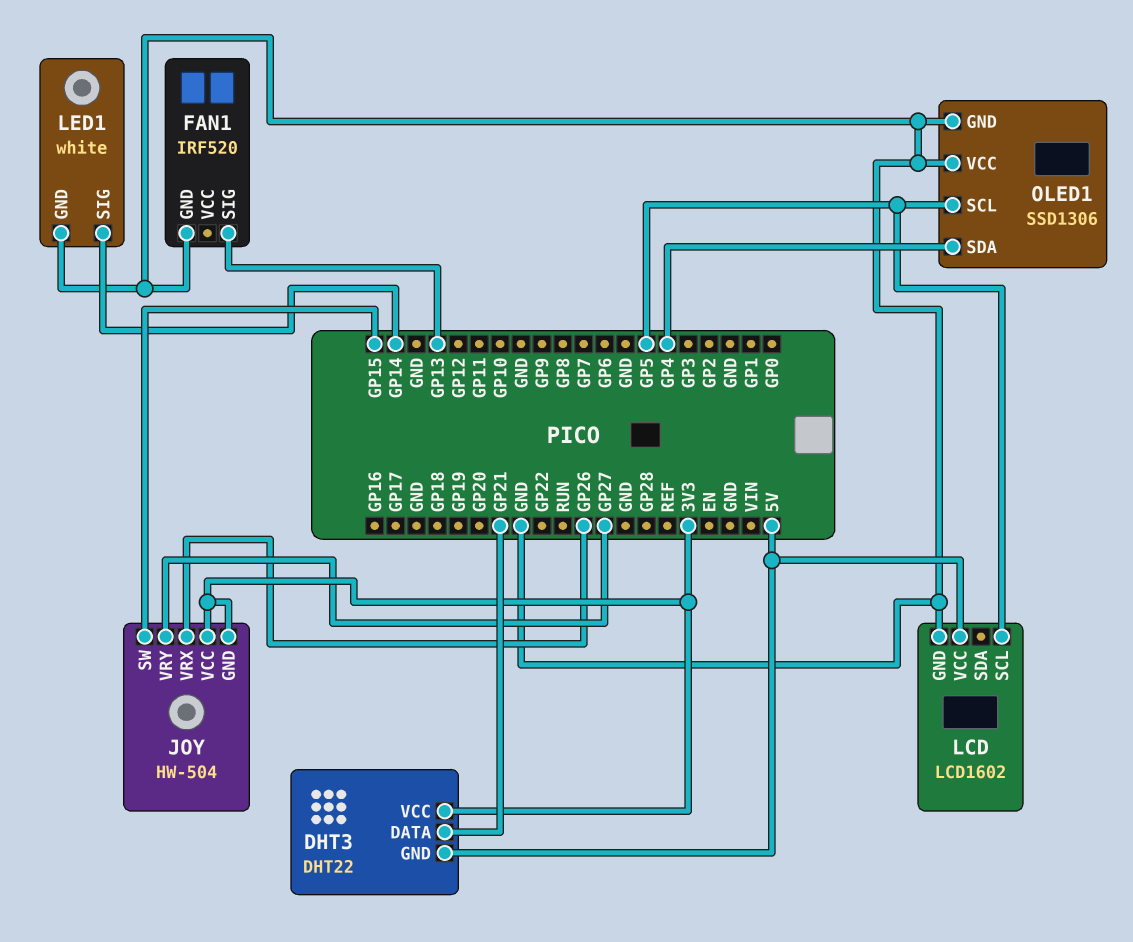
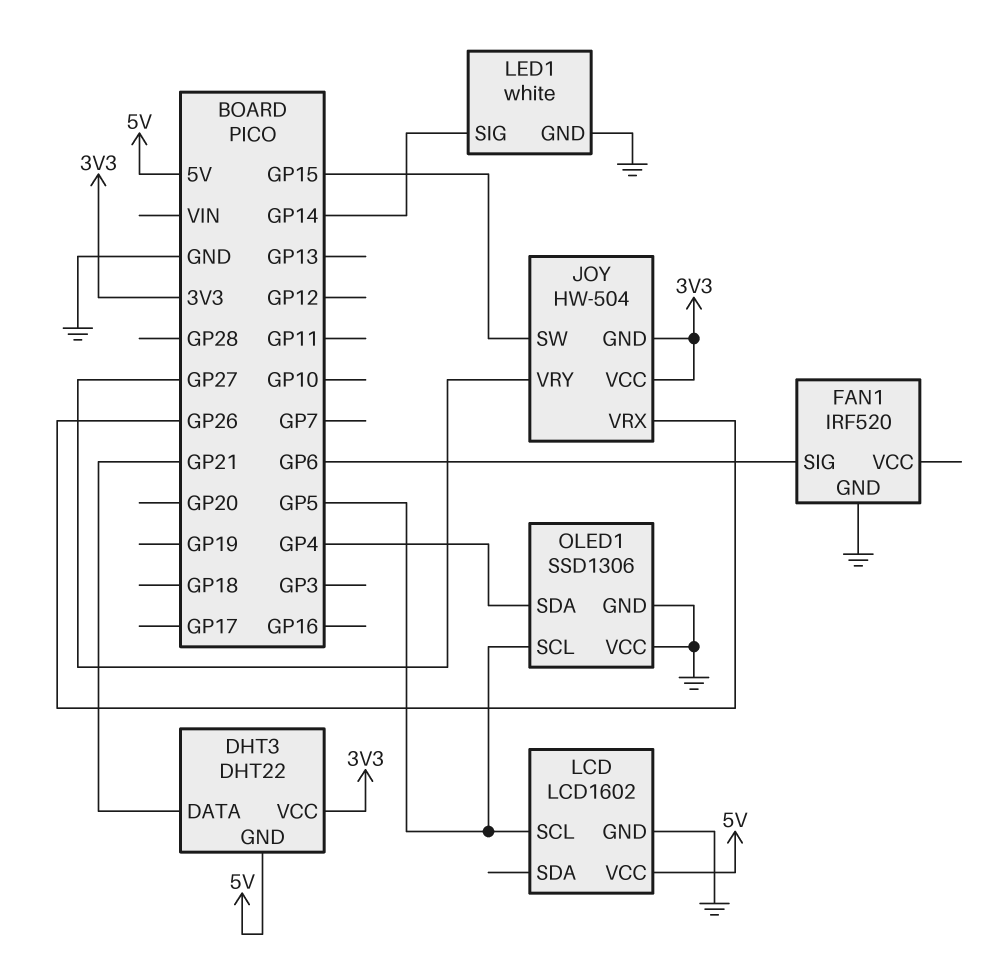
FAN1 pin SIG: GP13 -> GP6

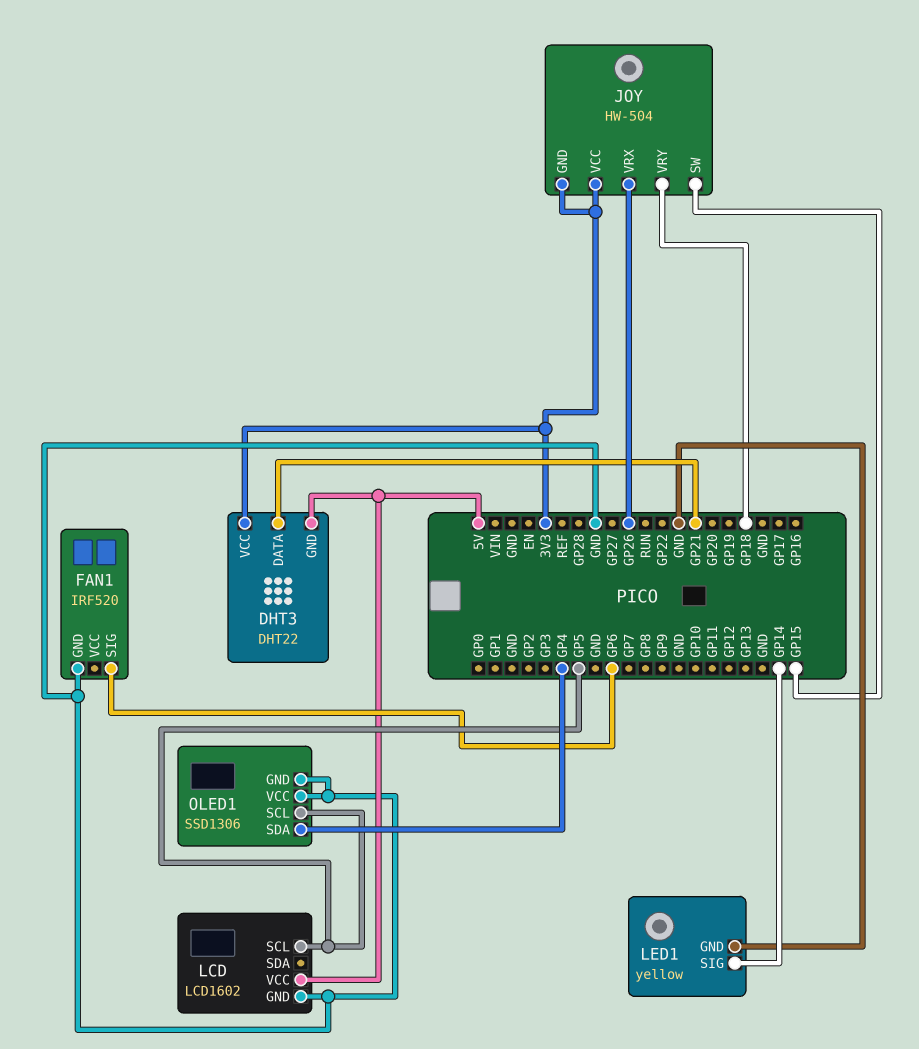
JOY pin VRY: GP27 -> GP18
LED1: white -> yellow

